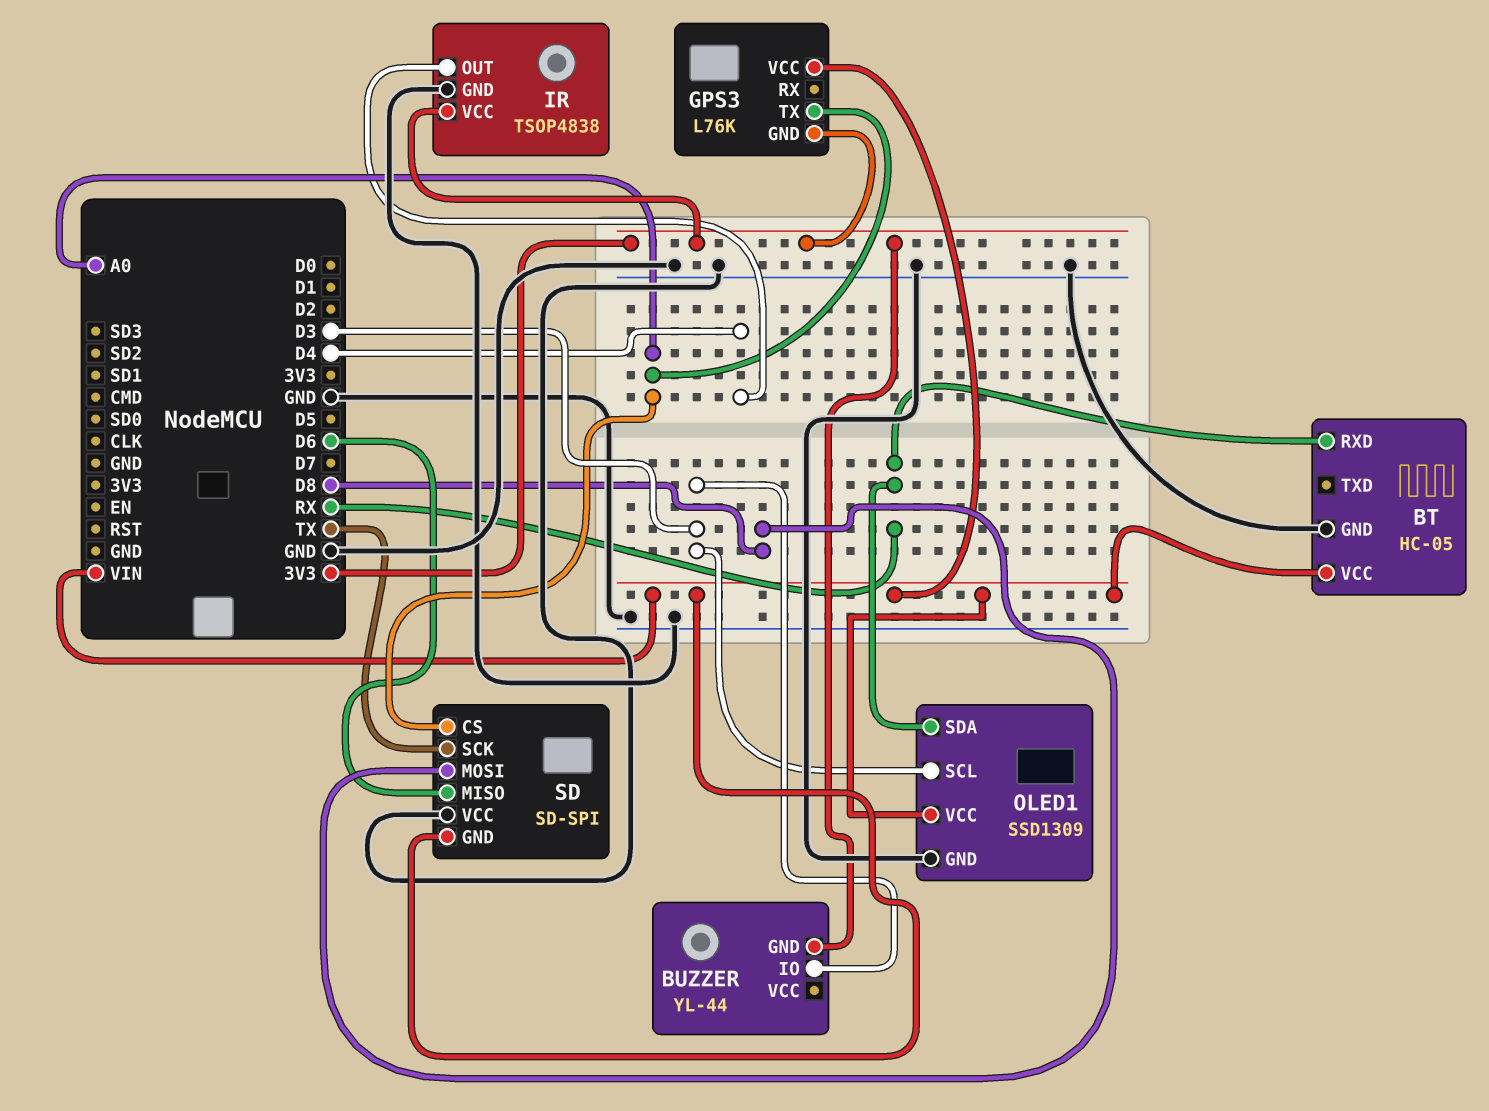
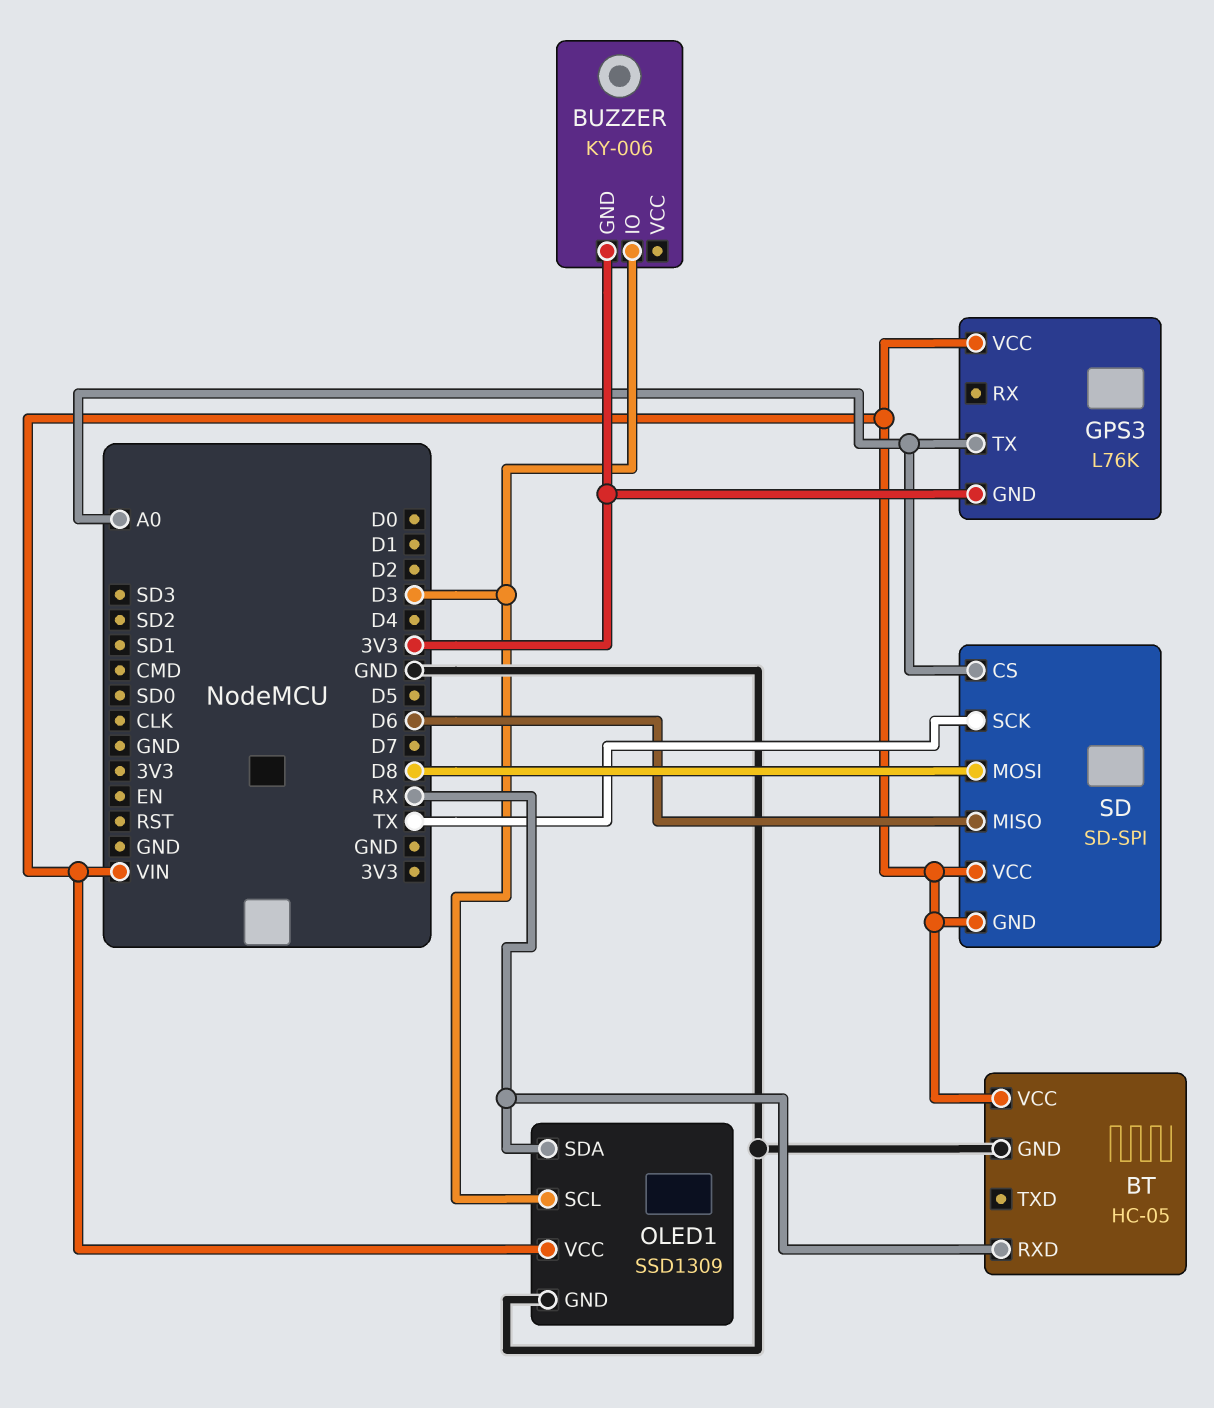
BUZZER: YL-44 -> KY-006
IR: TSOP4838 -> none
IR pin GND: GND -> none
IR pin OUT: D4 -> none
IR pin VCC: 3V3 -> none
SD pin VCC: GND -> VIN

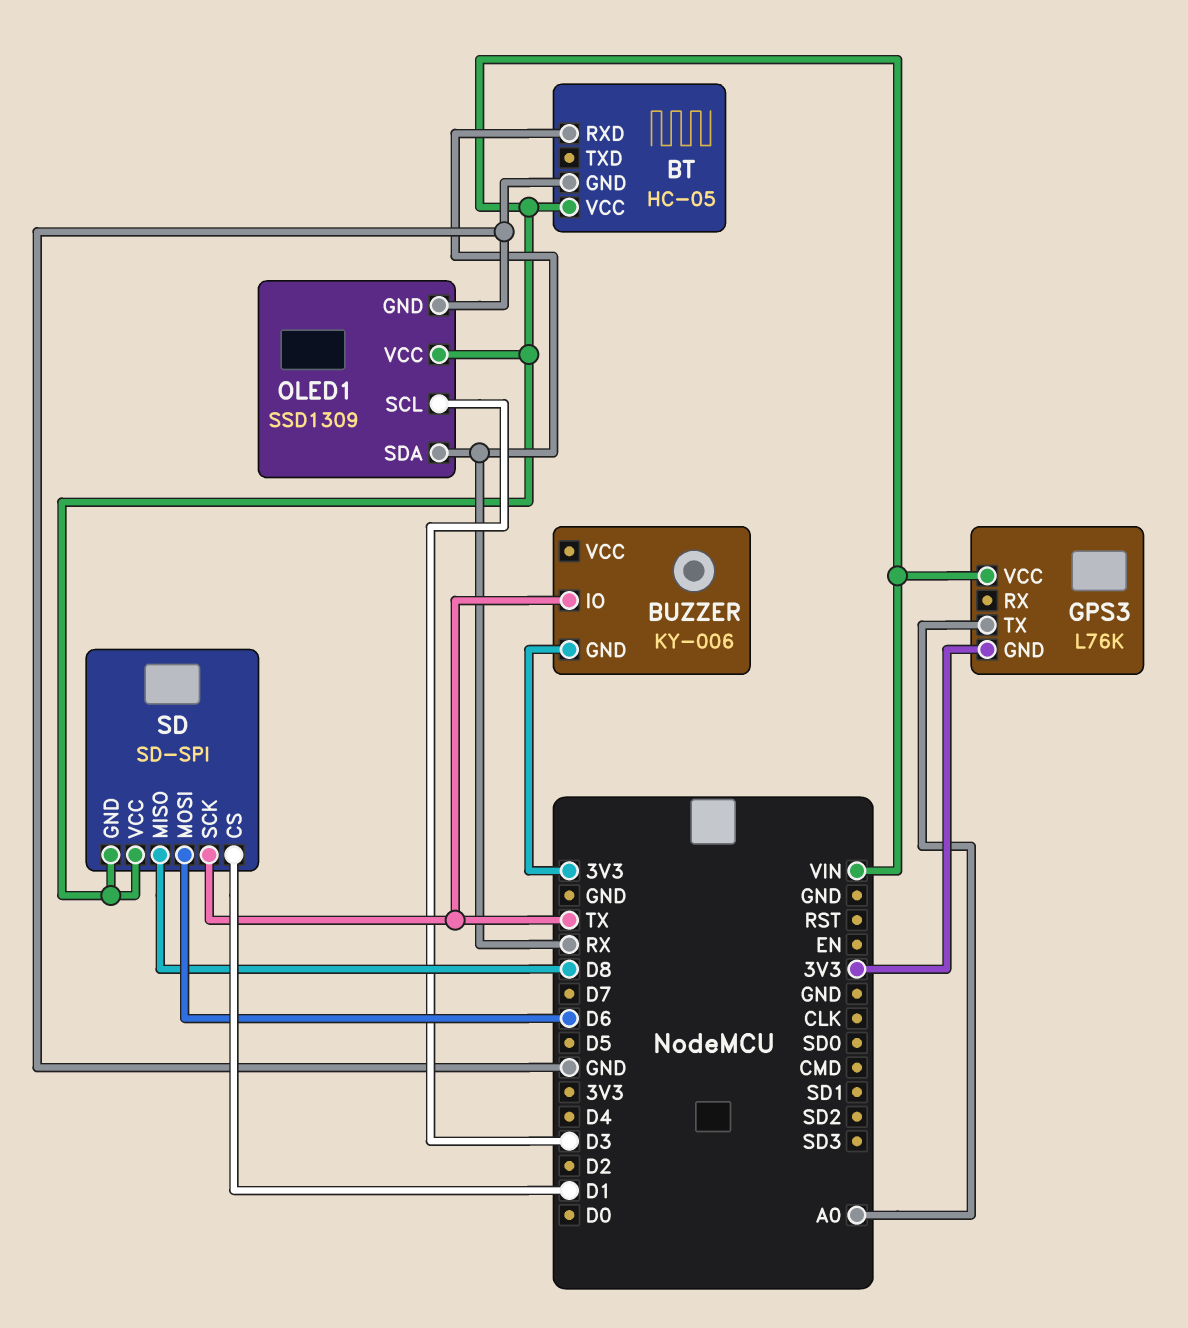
BUZZER pin IO: D3 -> TX
SD pin CS: A0 -> D1
SD pin MISO: D6 -> D8
SD pin MOSI: D8 -> D6

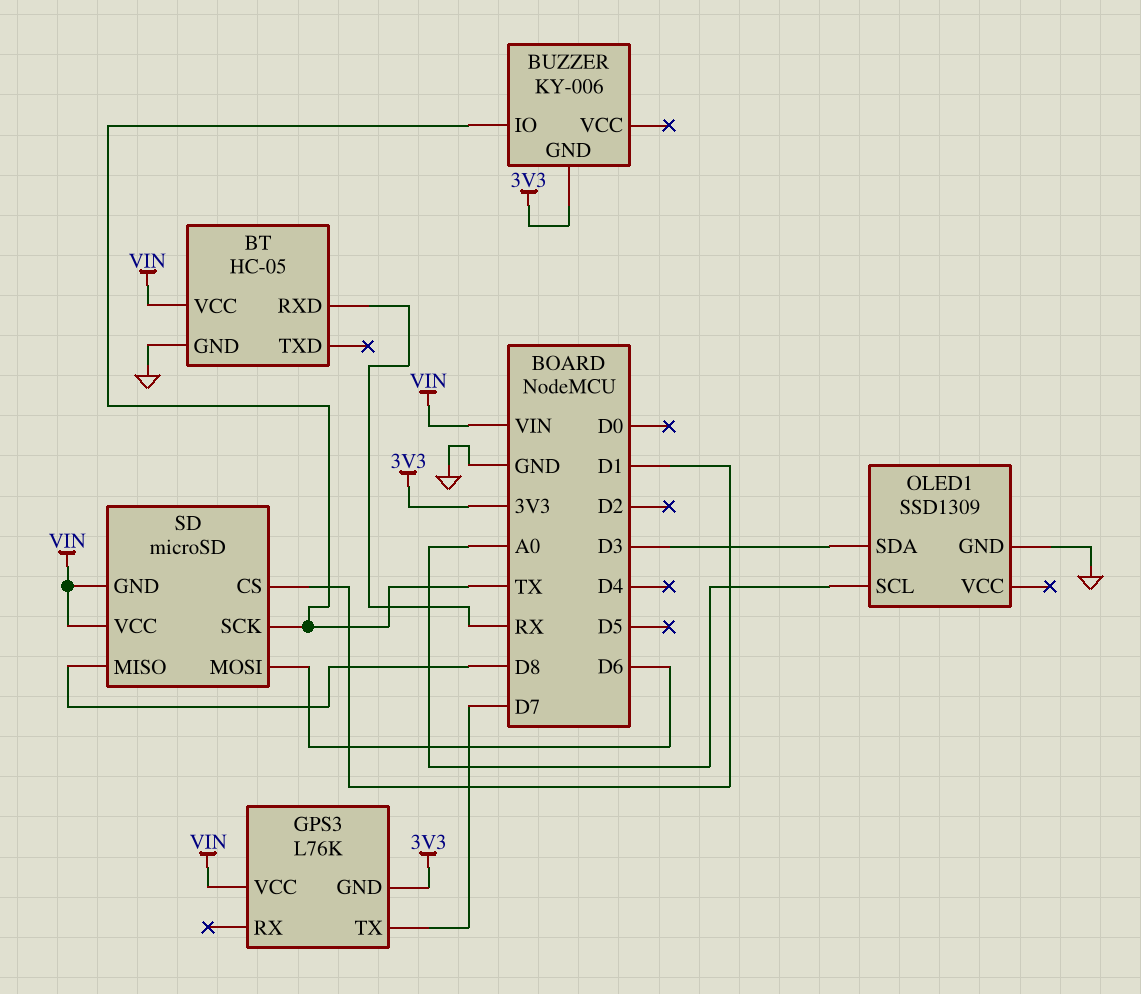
GPS3 pin TX: A0 -> D7
OLED1 pin SCL: D3 -> A0
OLED1 pin SDA: RX -> D3
OLED1 pin VCC: VIN -> none
SD: SD-SPI -> microSD

